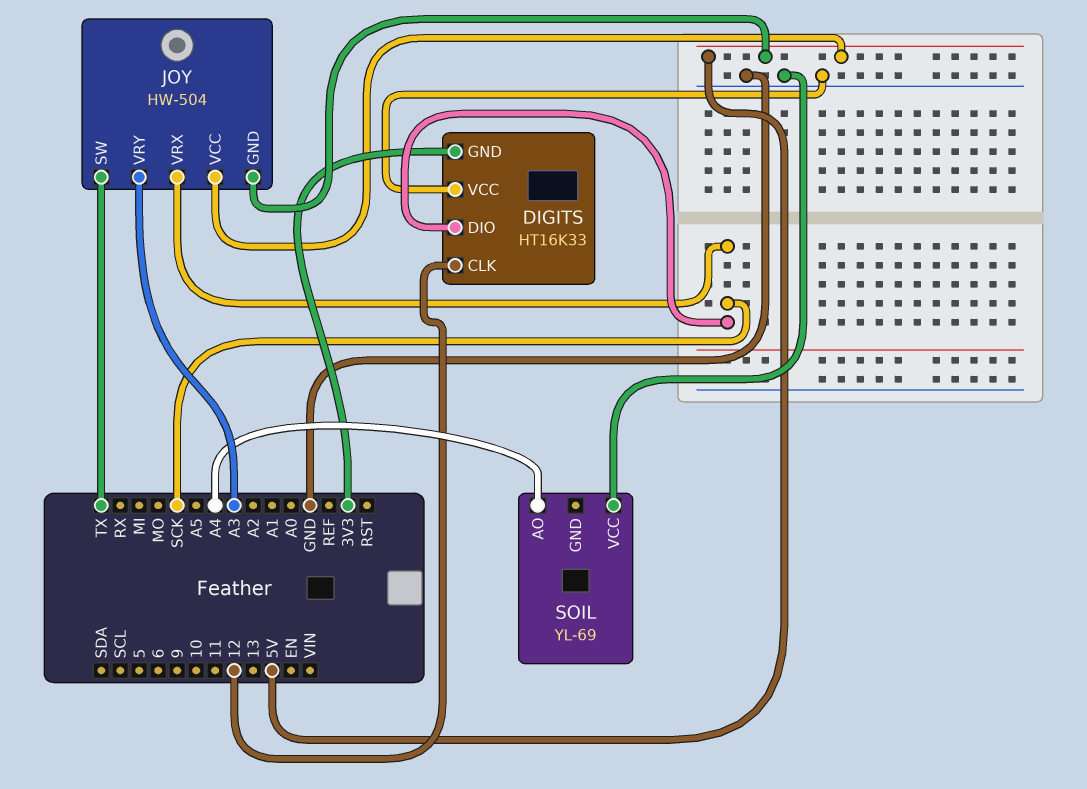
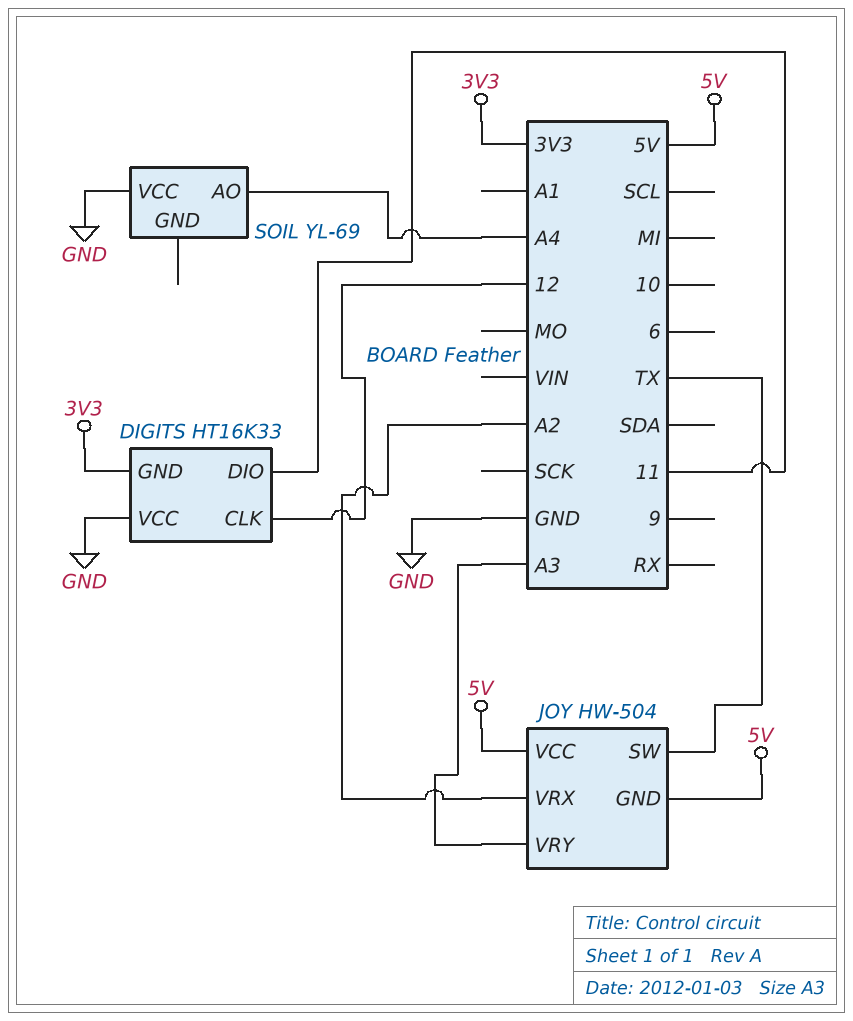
DIGITS pin DIO: SCK -> 11
JOY pin VRX: SCK -> A2

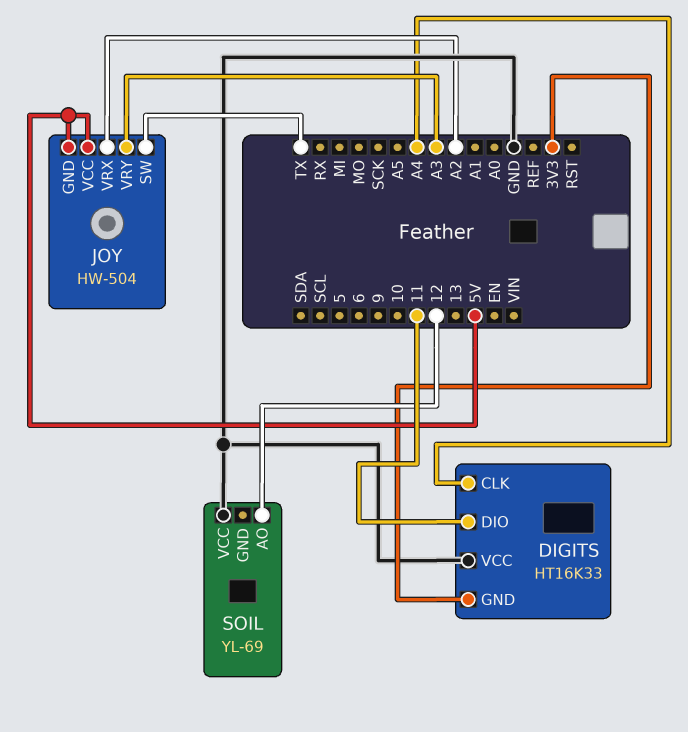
DIGITS pin CLK: 12 -> A4
SOIL pin AO: A4 -> 12

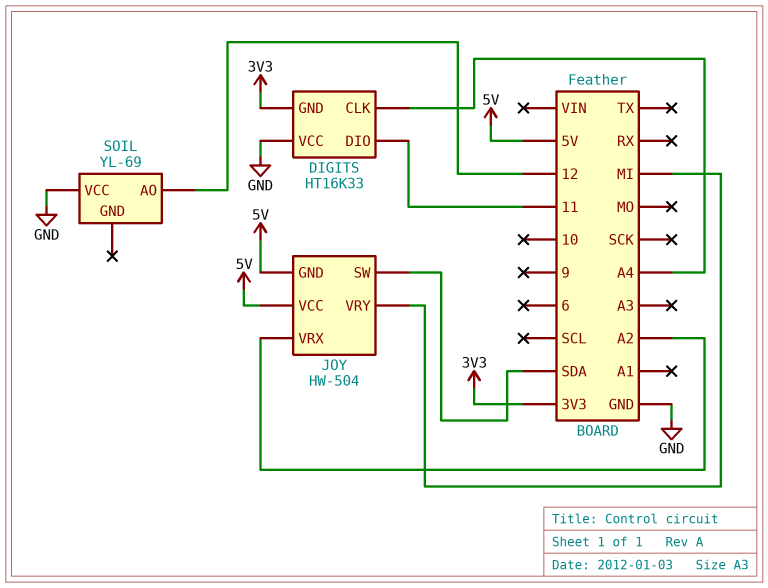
JOY pin SW: TX -> SDA
JOY pin VRY: A3 -> MI

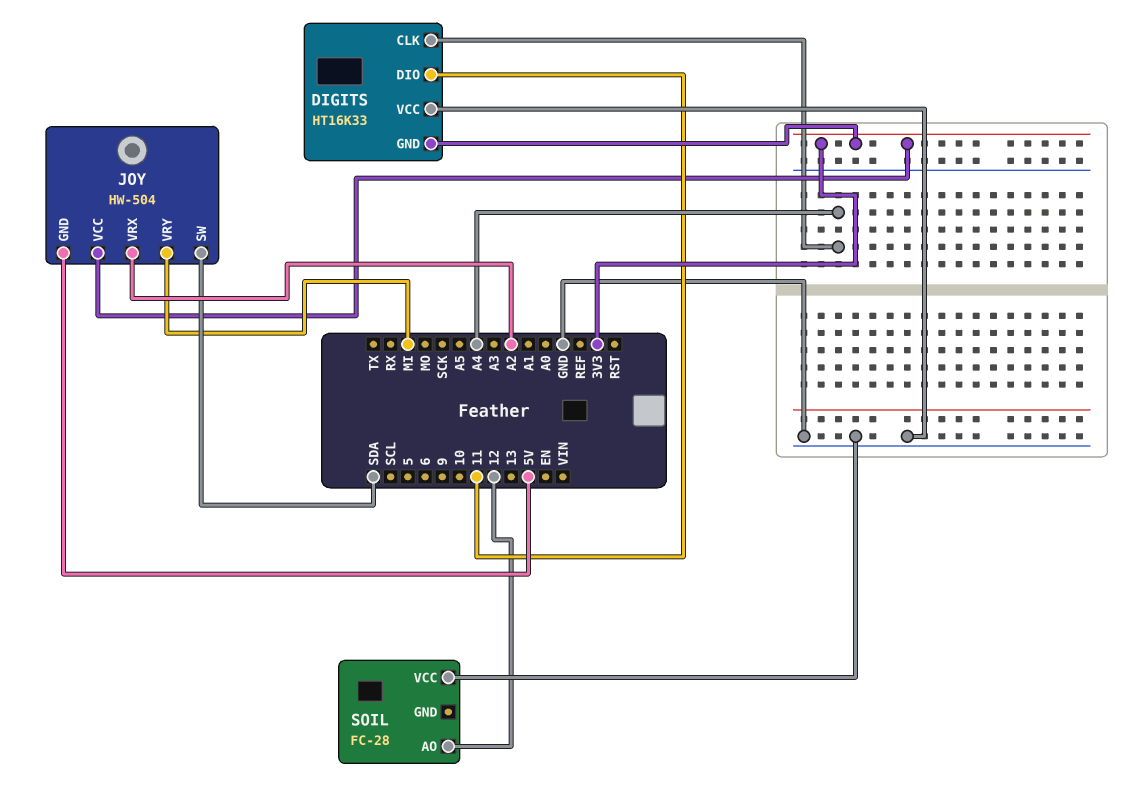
JOY pin VCC: 5V -> 3V3
SOIL: YL-69 -> FC-28

